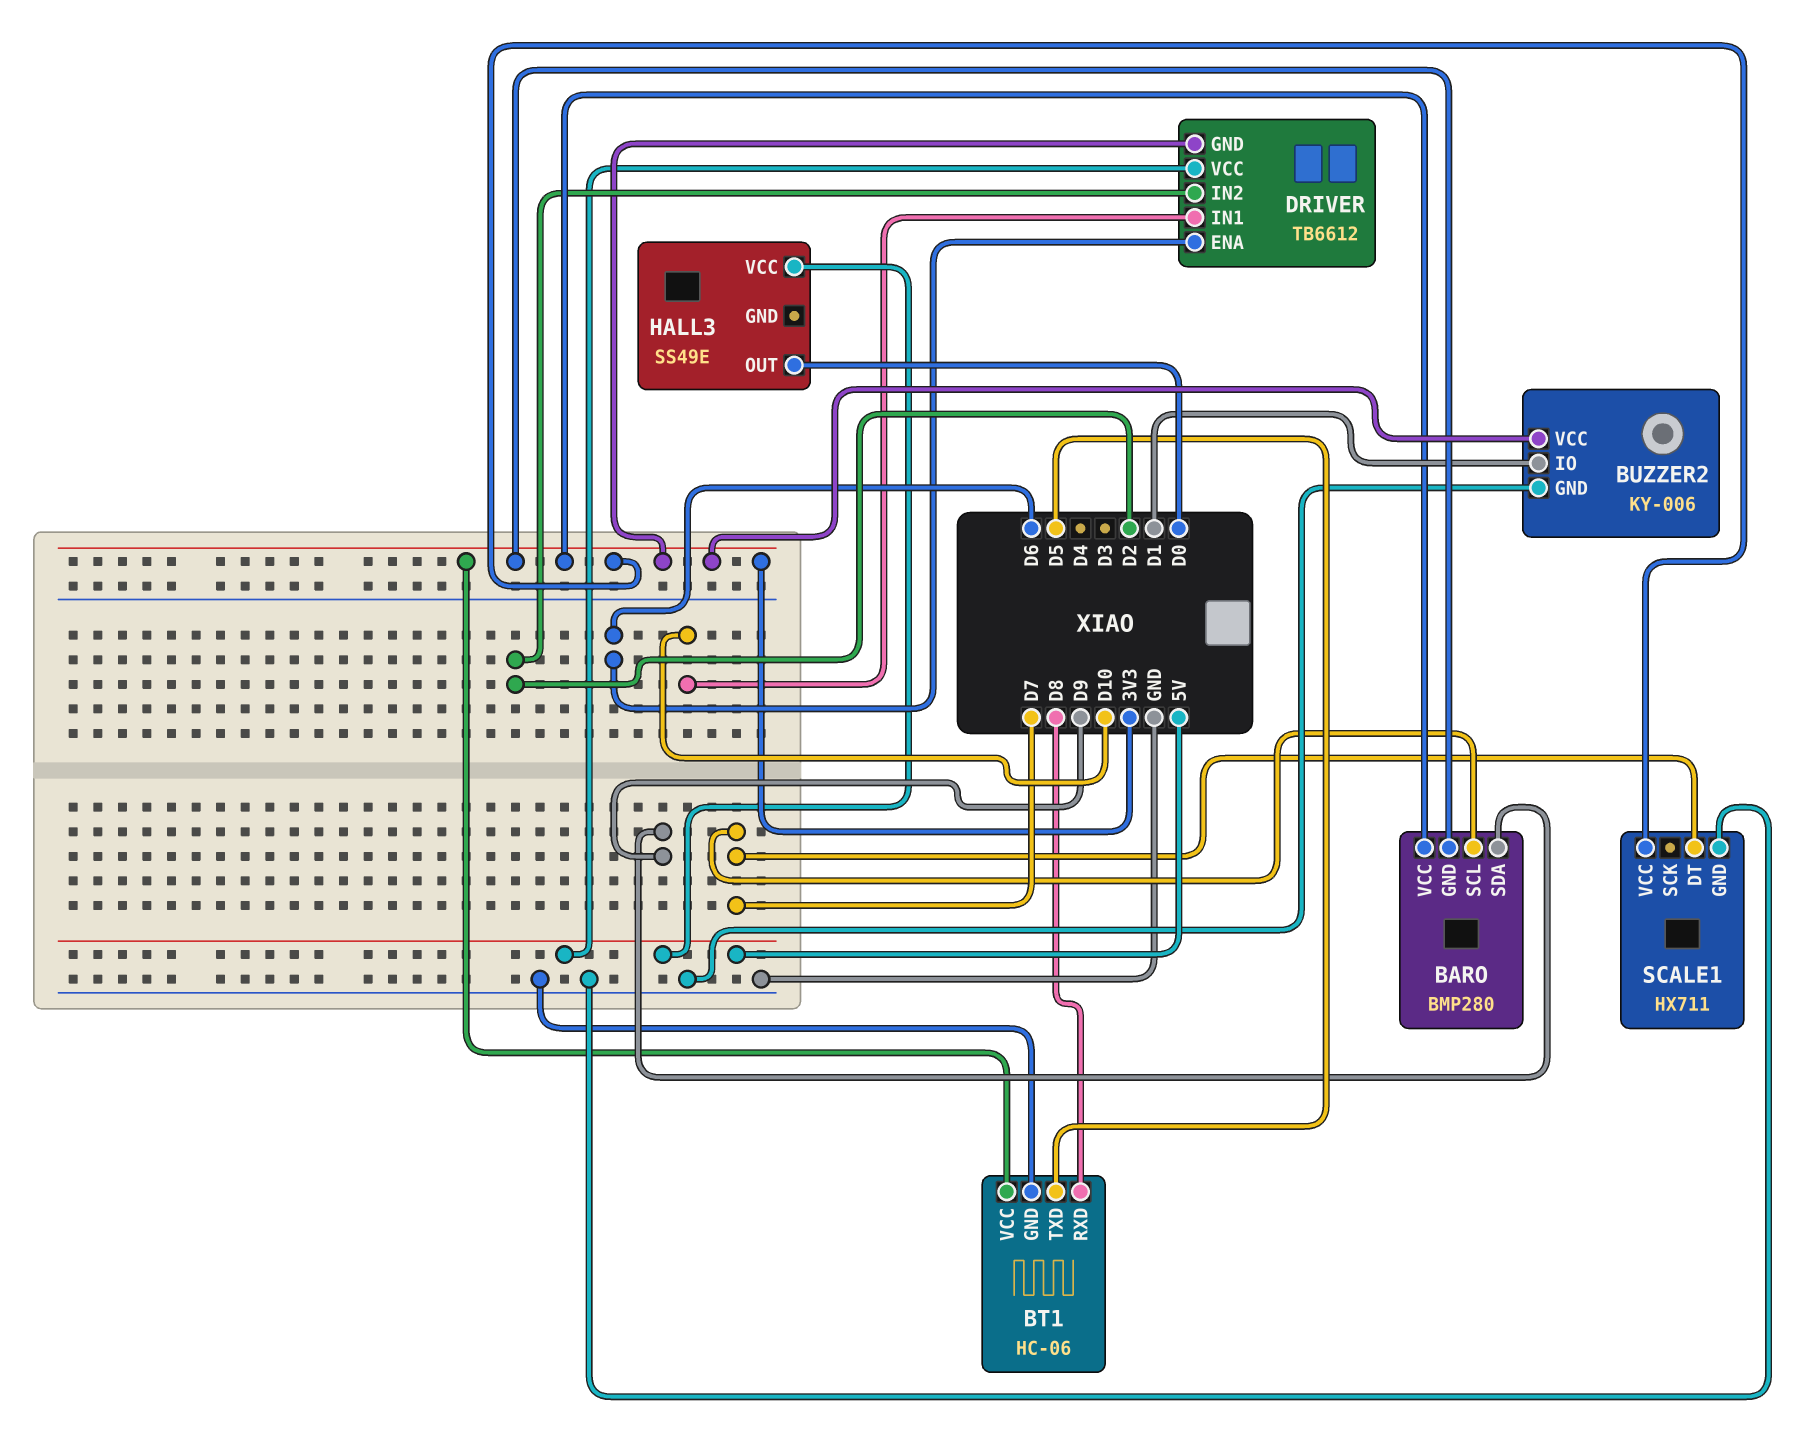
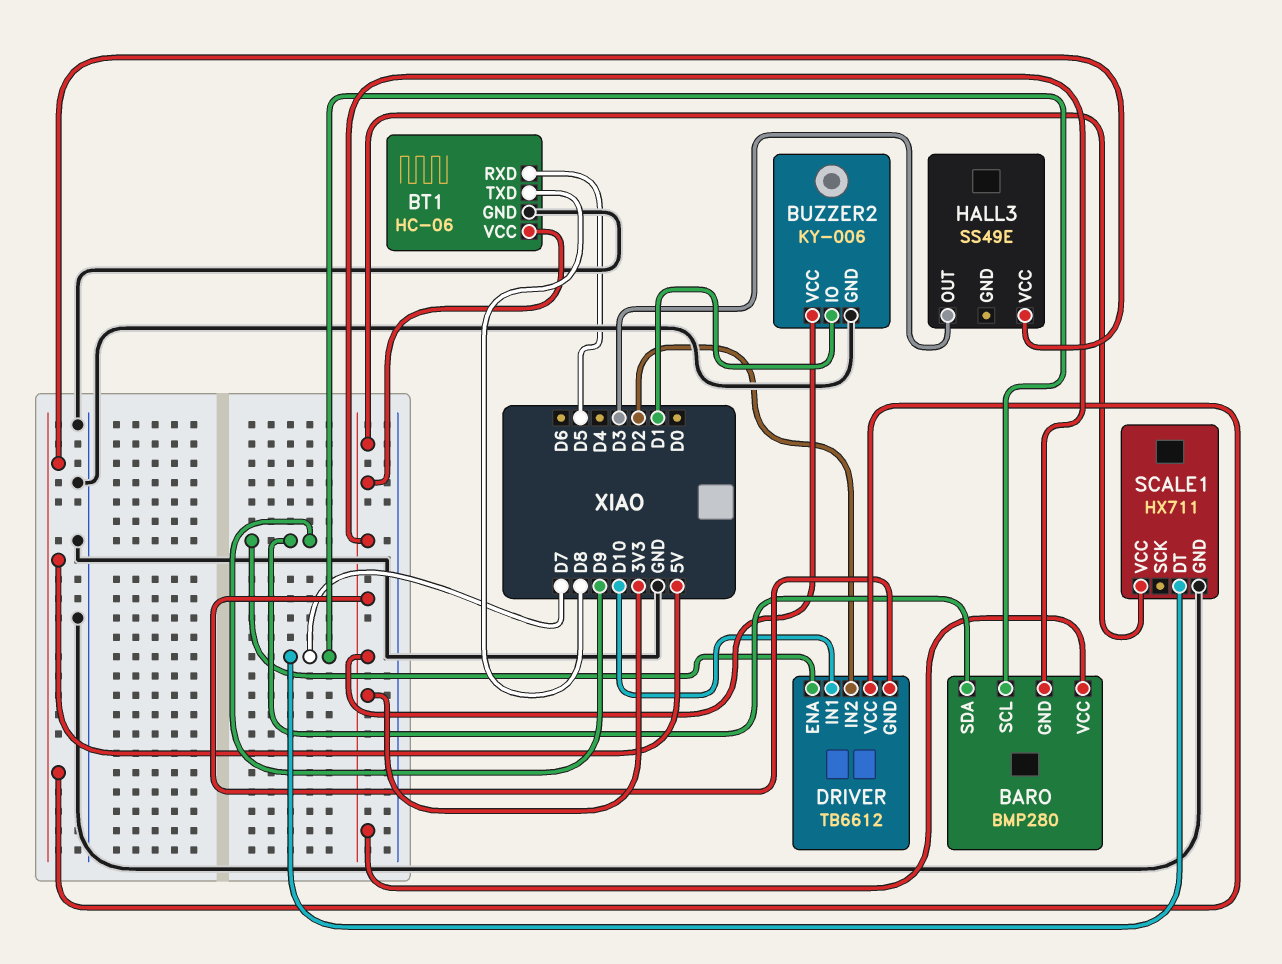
BT1 pin RXD: D8 -> D5
BT1 pin TXD: D5 -> D8
DRIVER pin ENA: D6 -> D9
HALL3 pin OUT: D0 -> D3

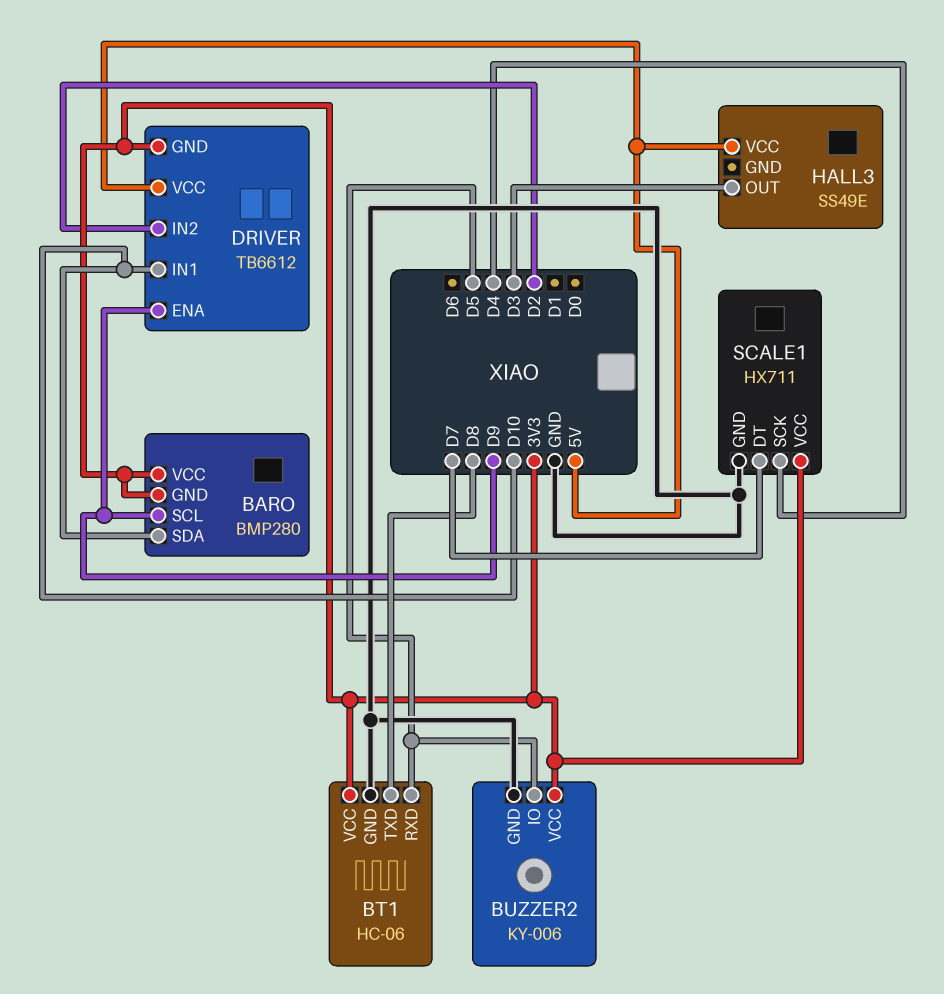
BARO pin SCL: D7 -> D9
BARO pin SDA: D9 -> D10
BUZZER2 pin IO: D1 -> D5
SCALE1 pin SCK: none -> D4

